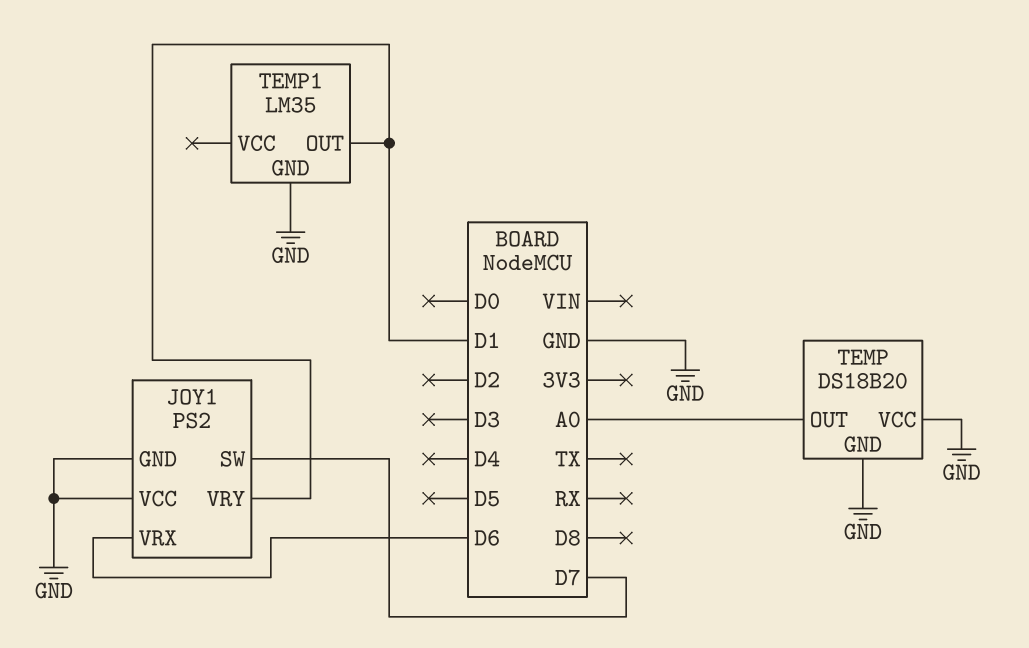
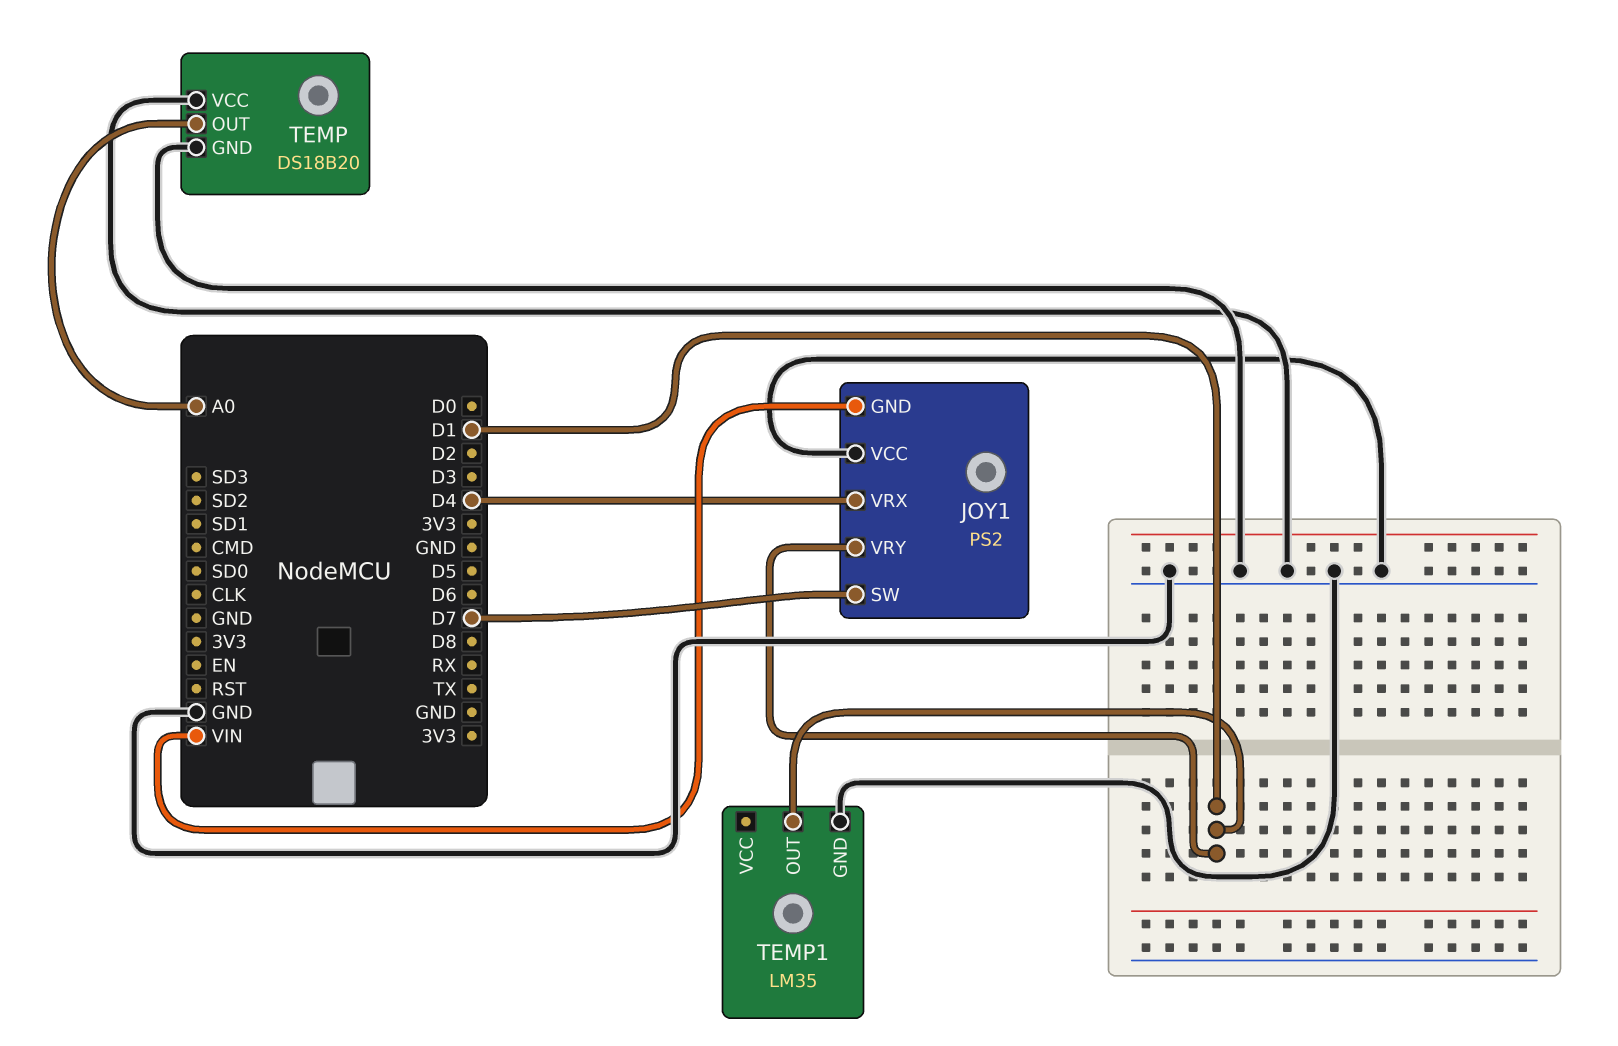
JOY1 pin GND: GND -> VIN
JOY1 pin VRX: D6 -> D4

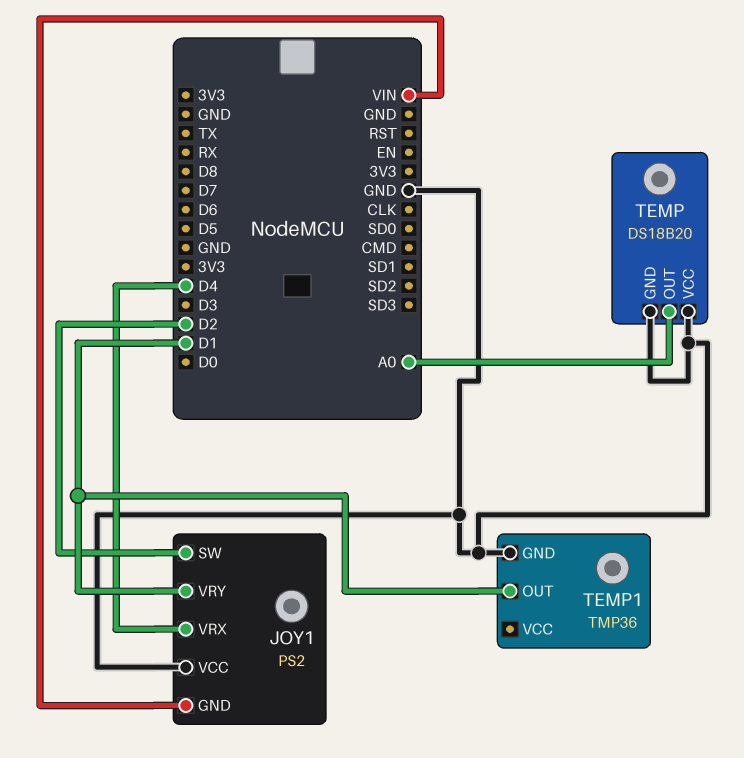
JOY1 pin SW: D7 -> D2
TEMP1: LM35 -> TMP36

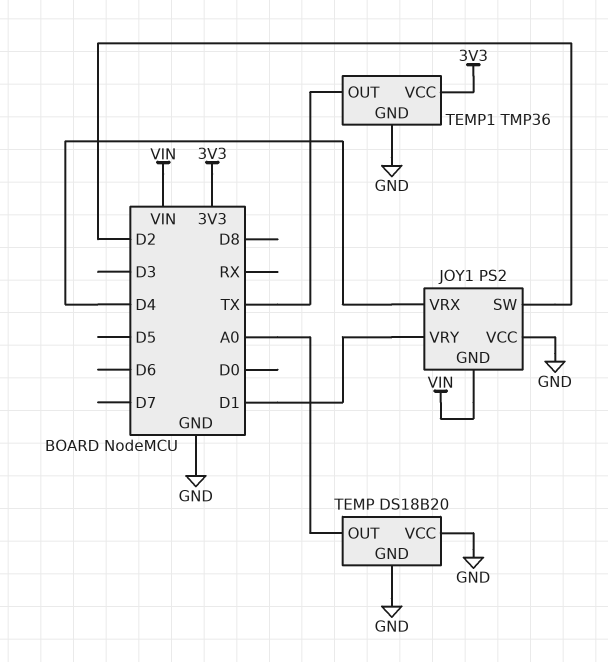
TEMP1 pin OUT: D1 -> TX
TEMP1 pin VCC: none -> 3V3

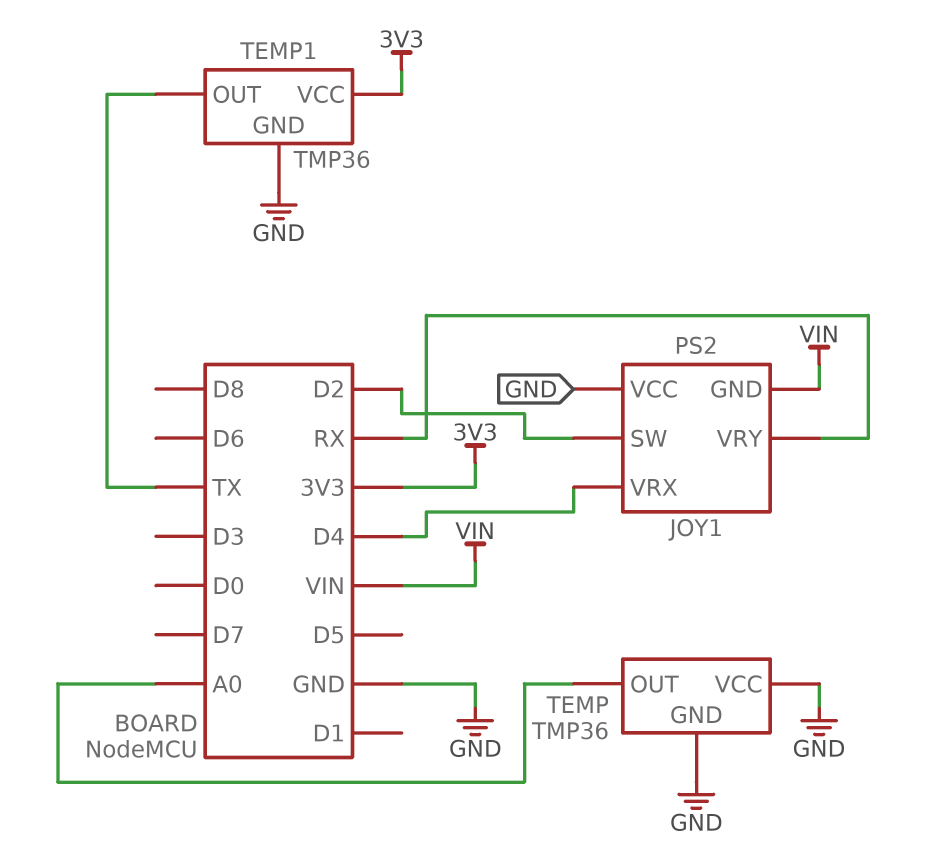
JOY1 pin VRY: D1 -> RX
TEMP: DS18B20 -> TMP36

